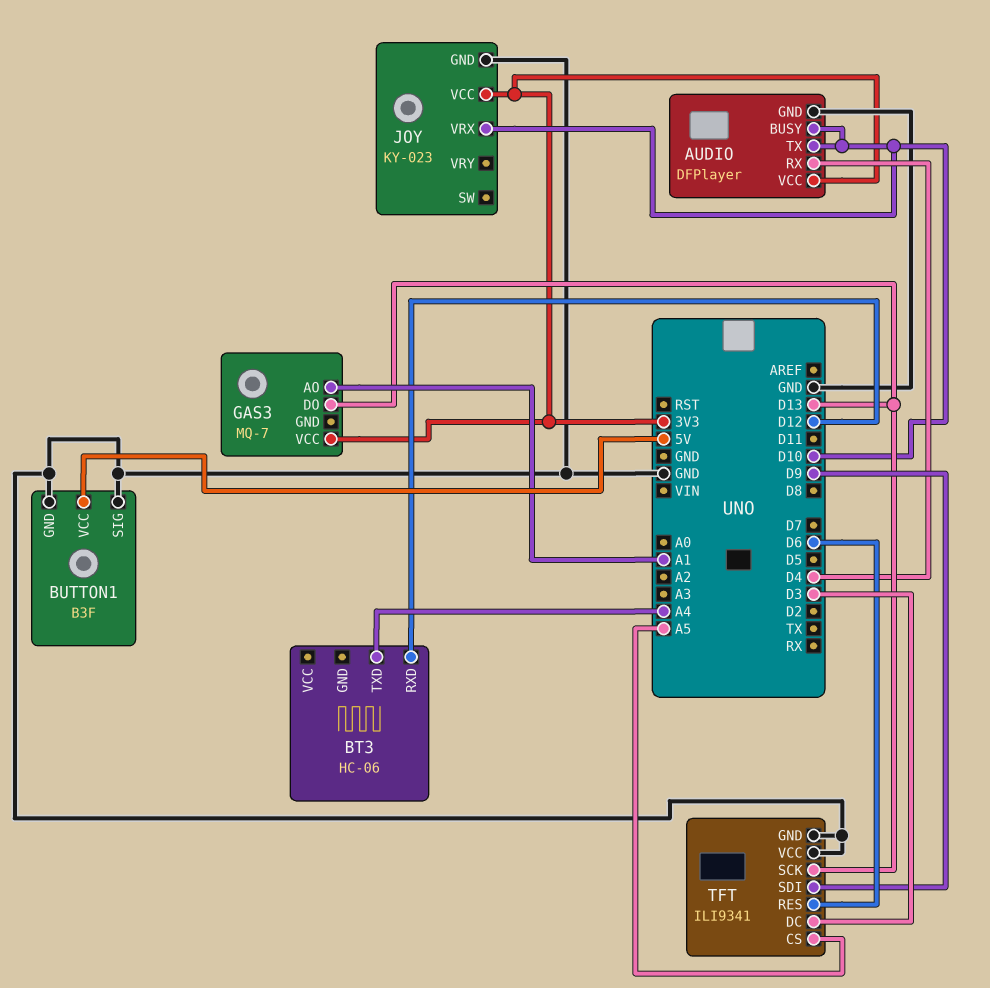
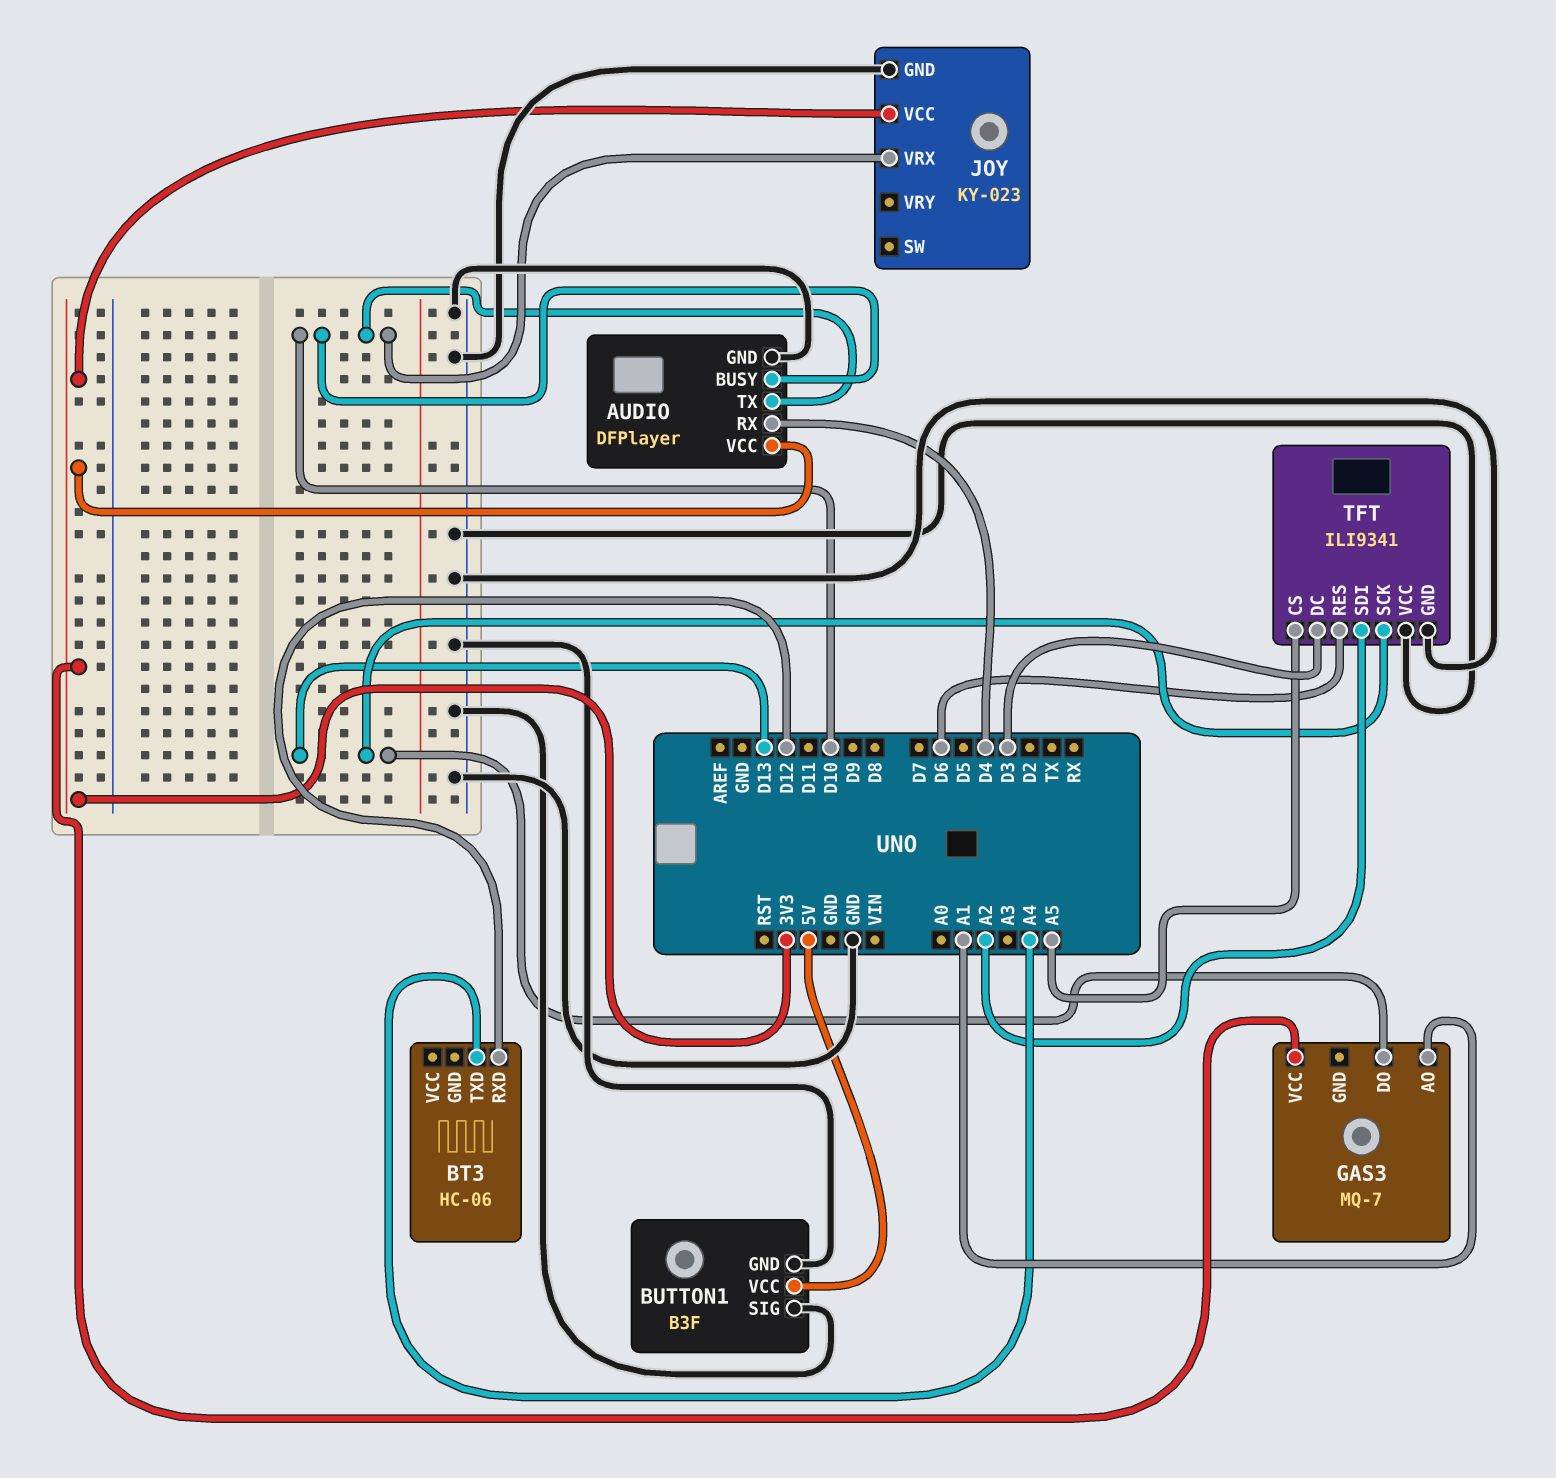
TFT pin SDI: D9 -> A2

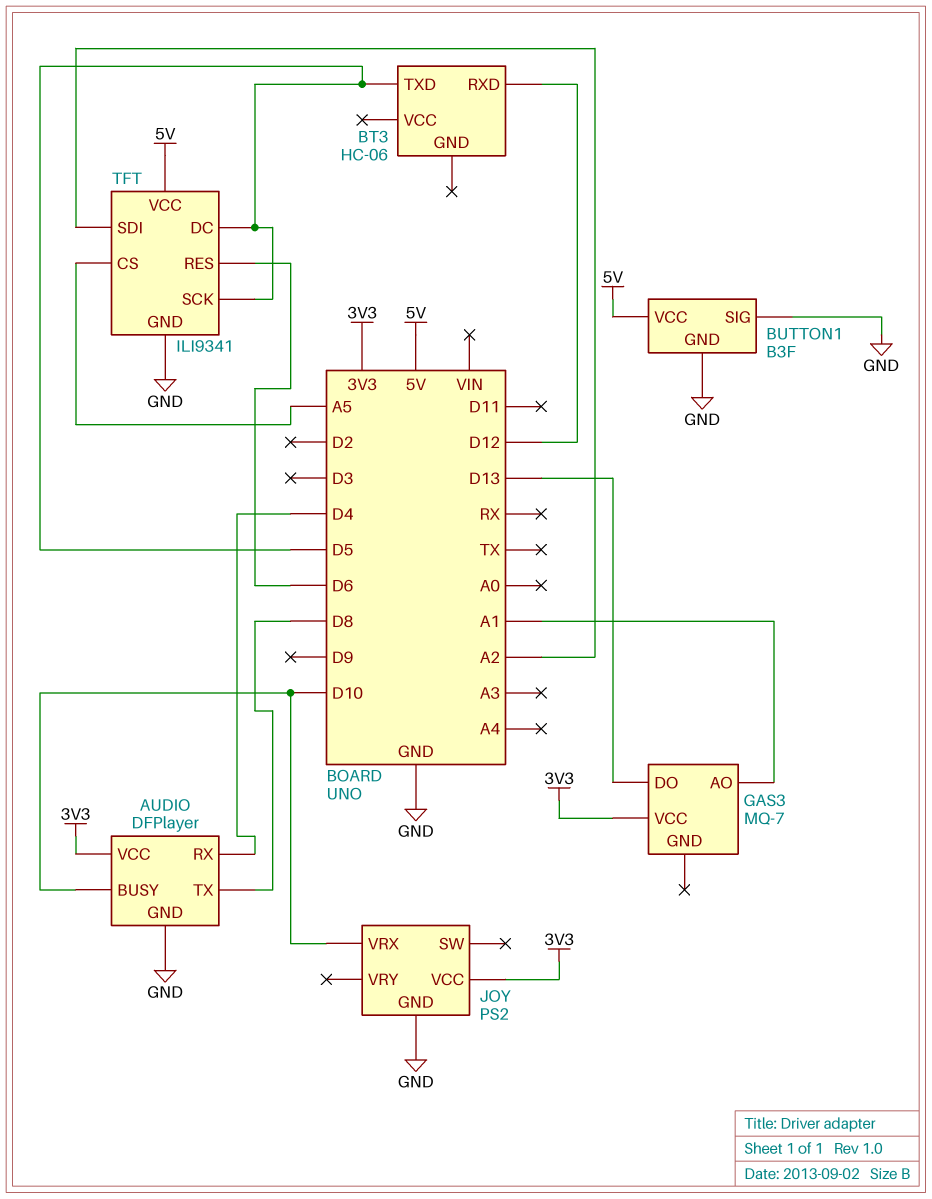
AUDIO pin TX: D10 -> D8
BT3 pin TXD: A4 -> D5
JOY: KY-023 -> PS2
TFT pin DC: D3 -> D5
TFT pin SCK: D13 -> D5
TFT pin VCC: GND -> 5V

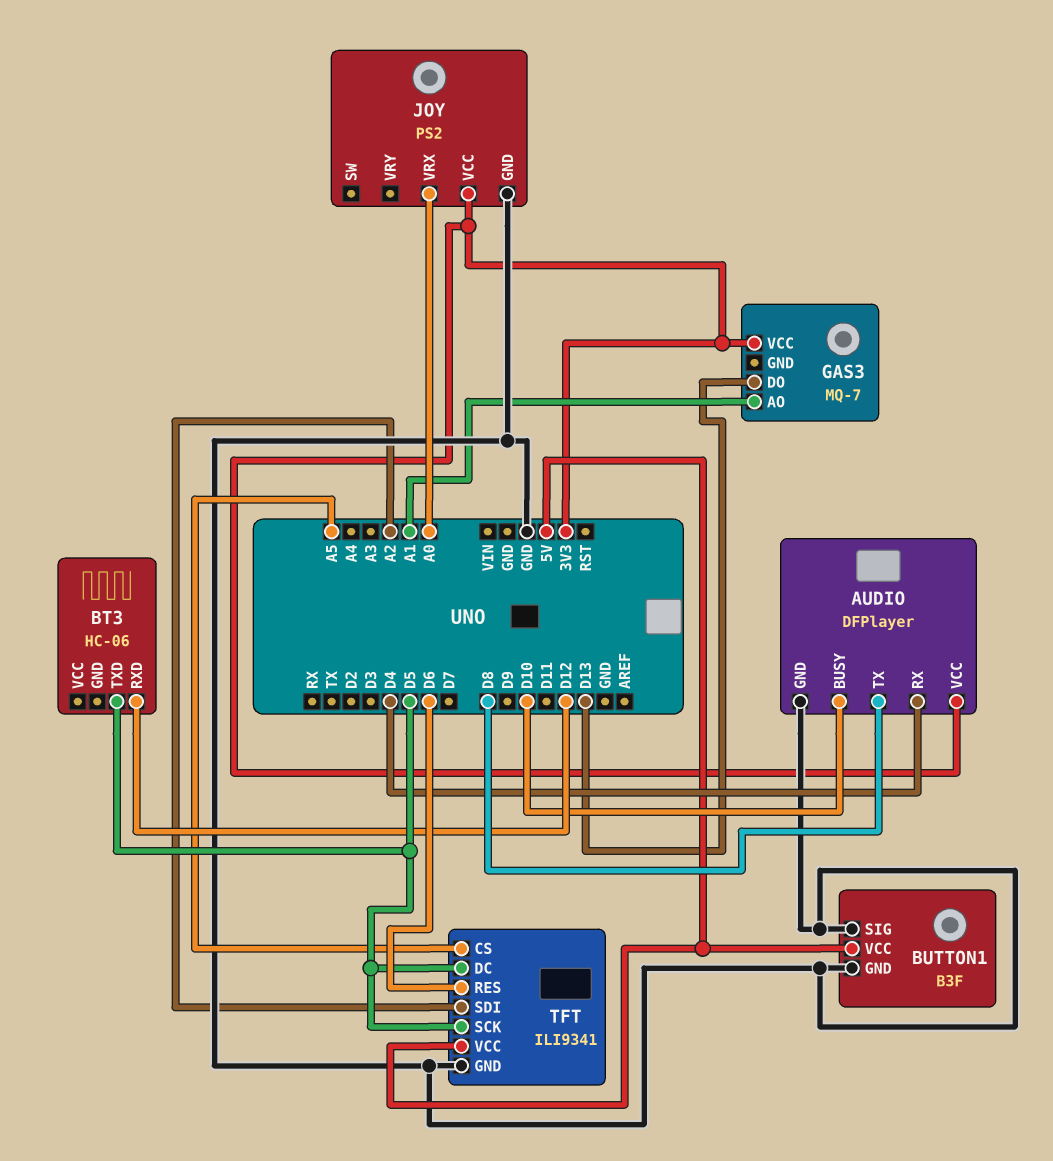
JOY pin VRX: D10 -> A0

